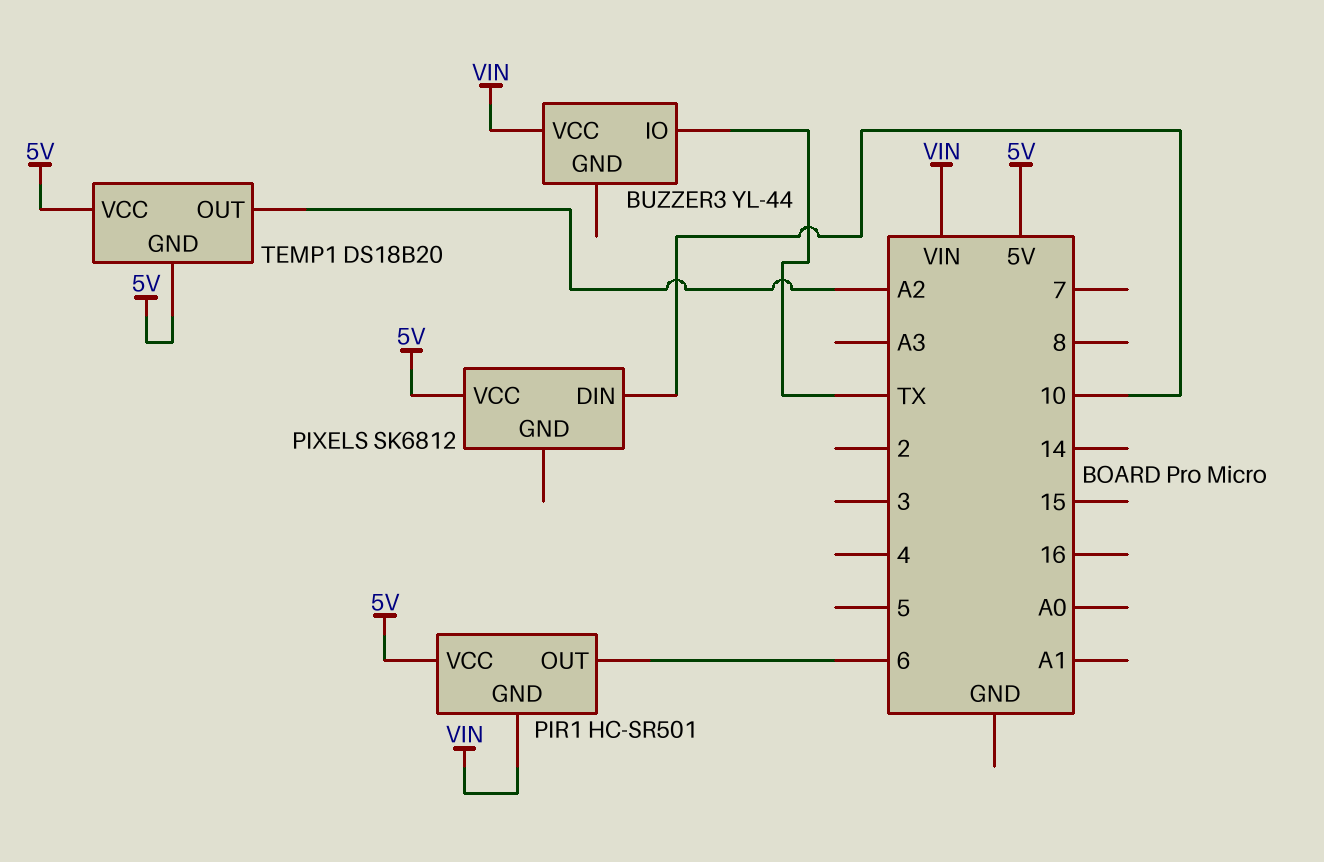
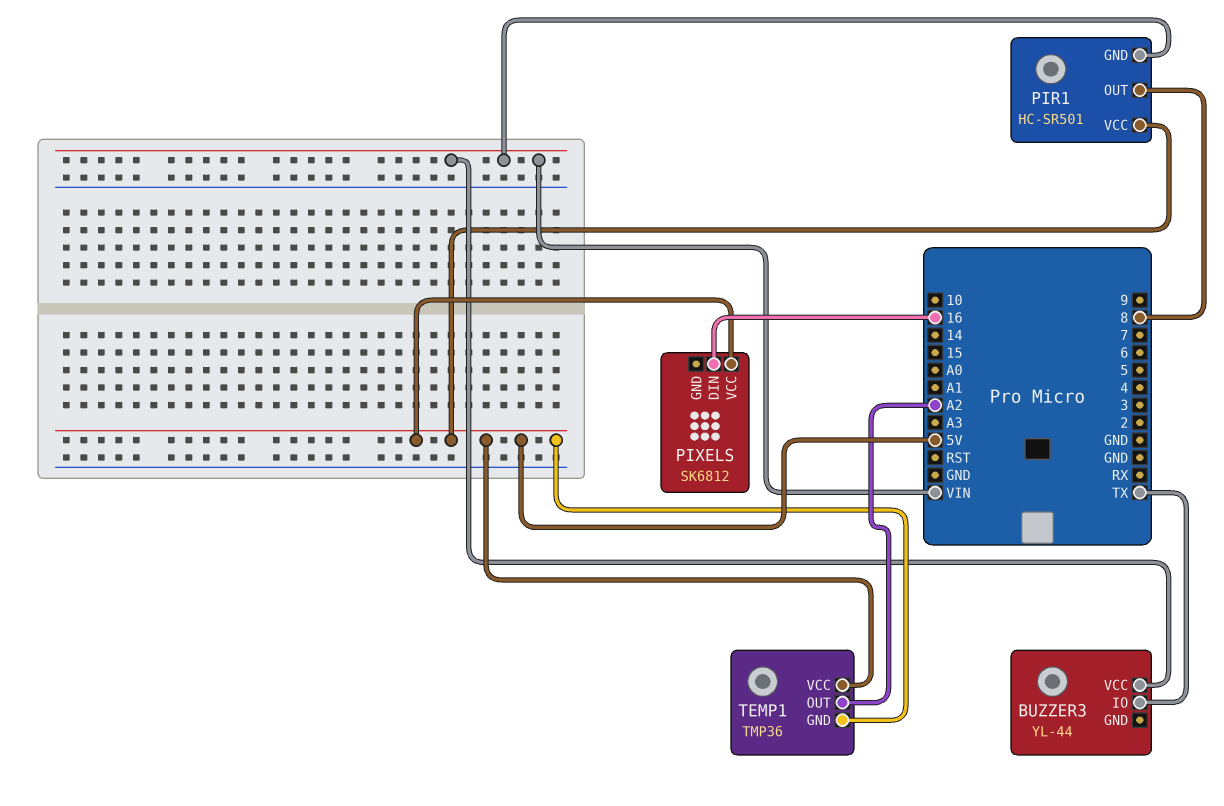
PIR1 pin OUT: 6 -> 8
PIXELS pin DIN: 10 -> 16
TEMP1: DS18B20 -> TMP36

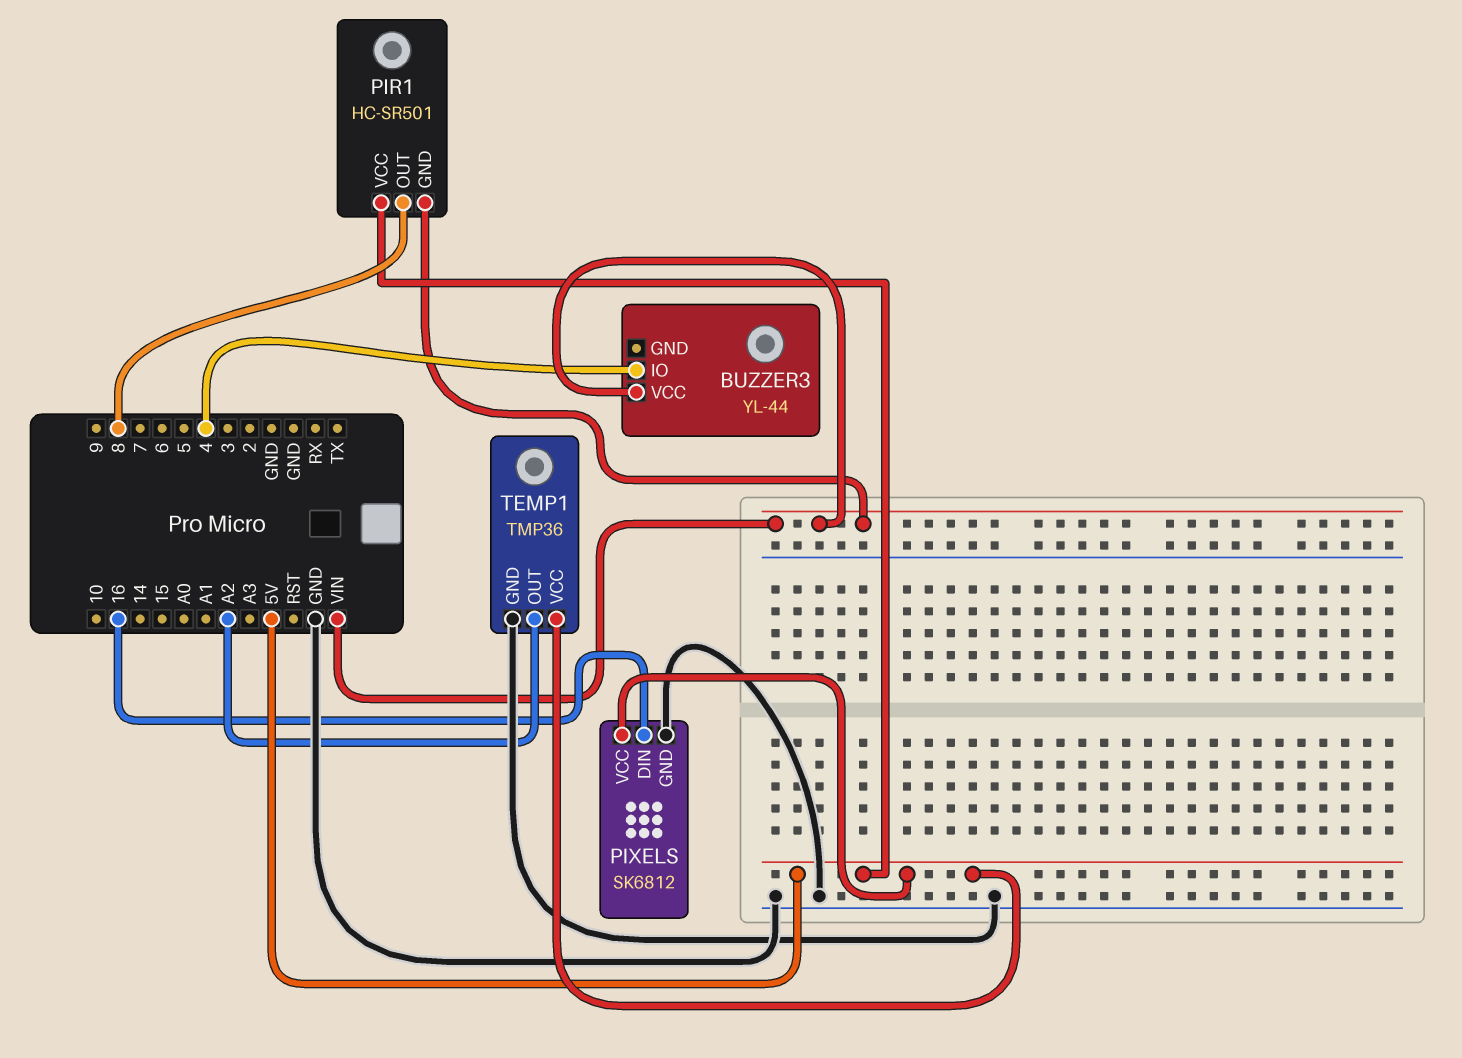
BUZZER3 pin IO: TX -> 4
PIXELS pin GND: none -> GND
TEMP1 pin GND: 5V -> GND

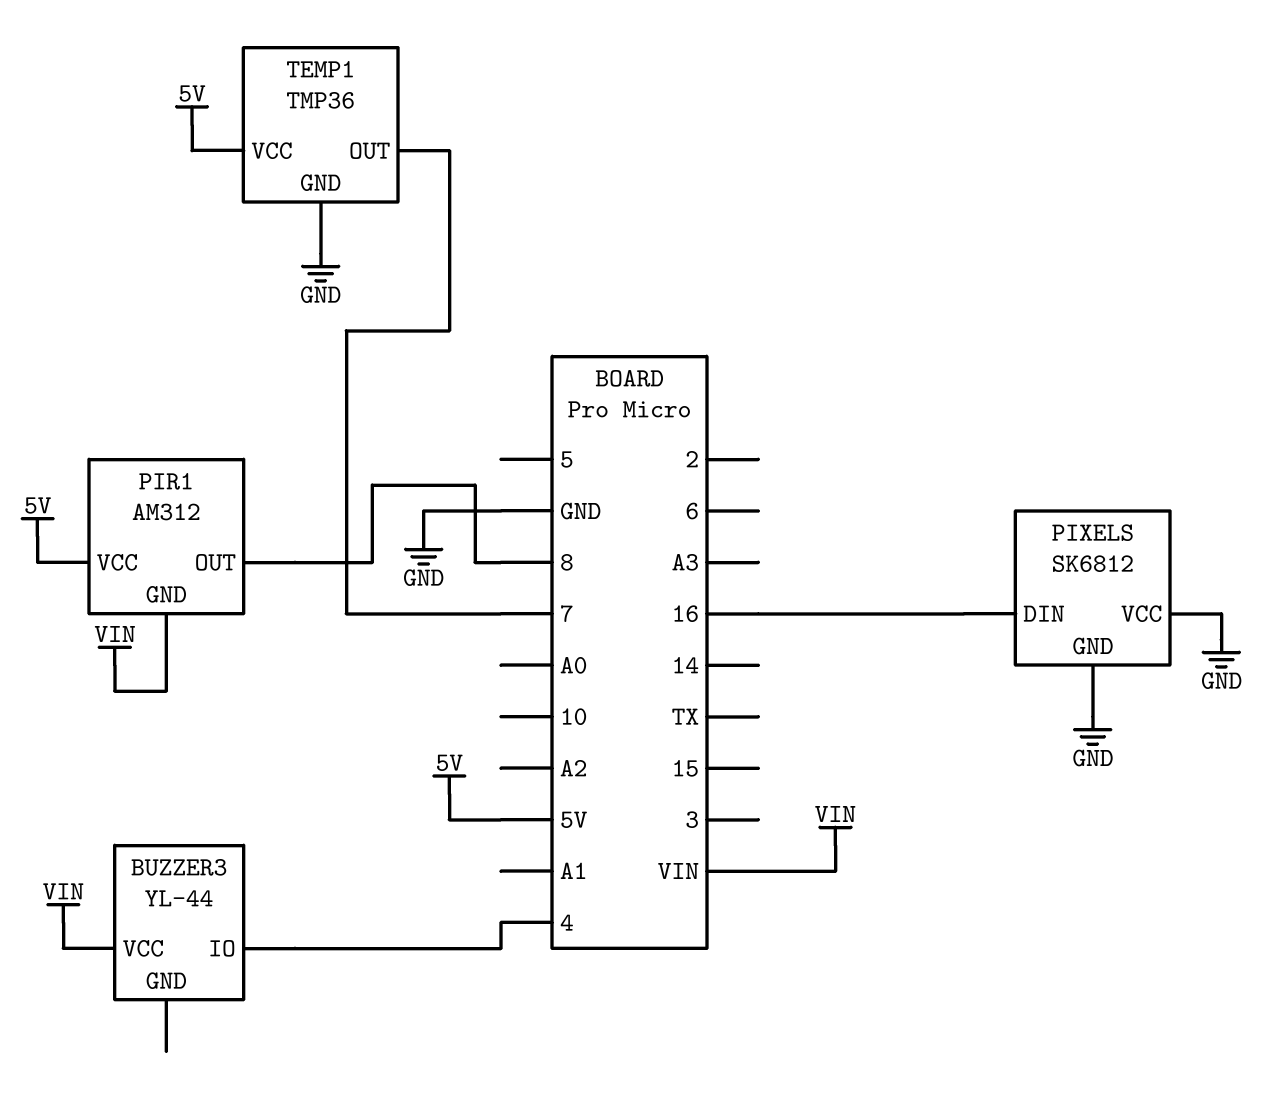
PIR1: HC-SR501 -> AM312
PIXELS pin VCC: 5V -> GND
TEMP1 pin OUT: A2 -> 7

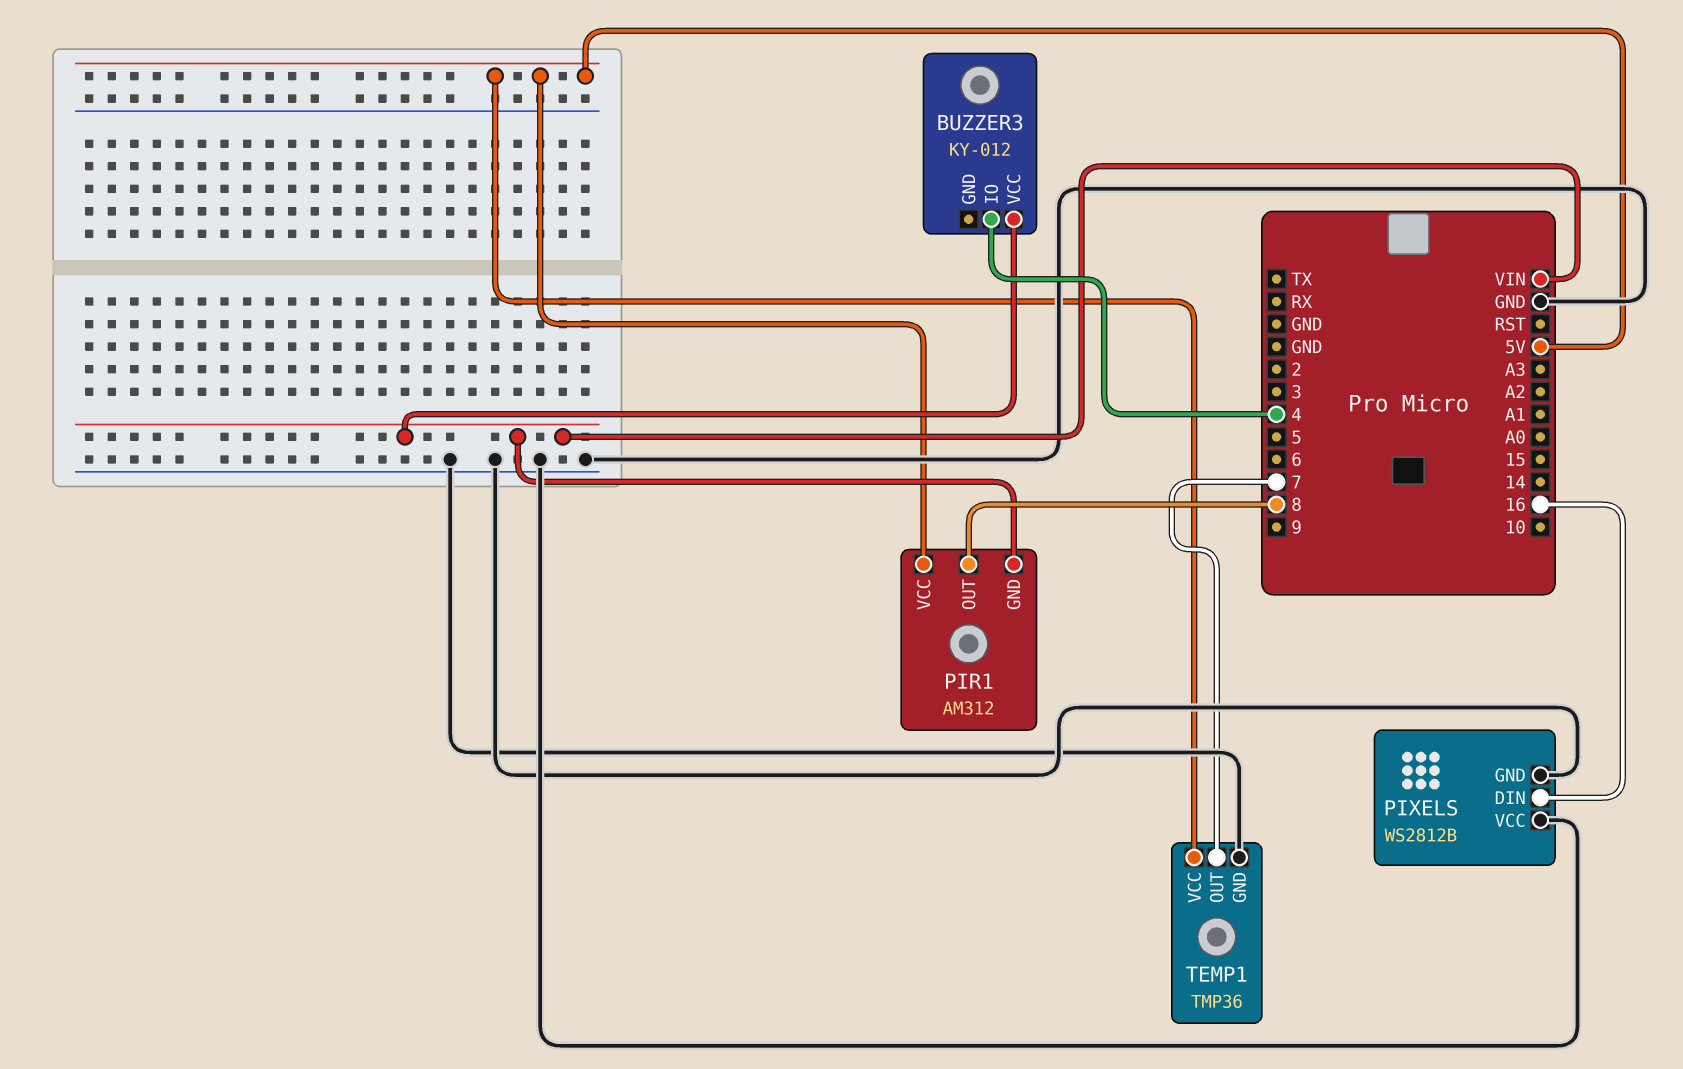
BUZZER3: YL-44 -> KY-012
PIXELS: SK6812 -> WS2812B

